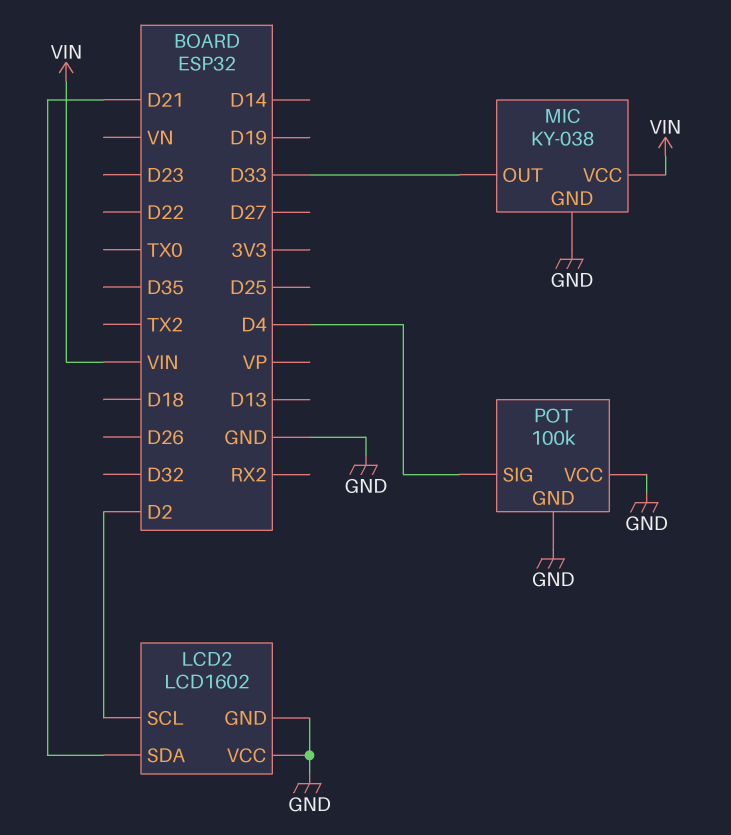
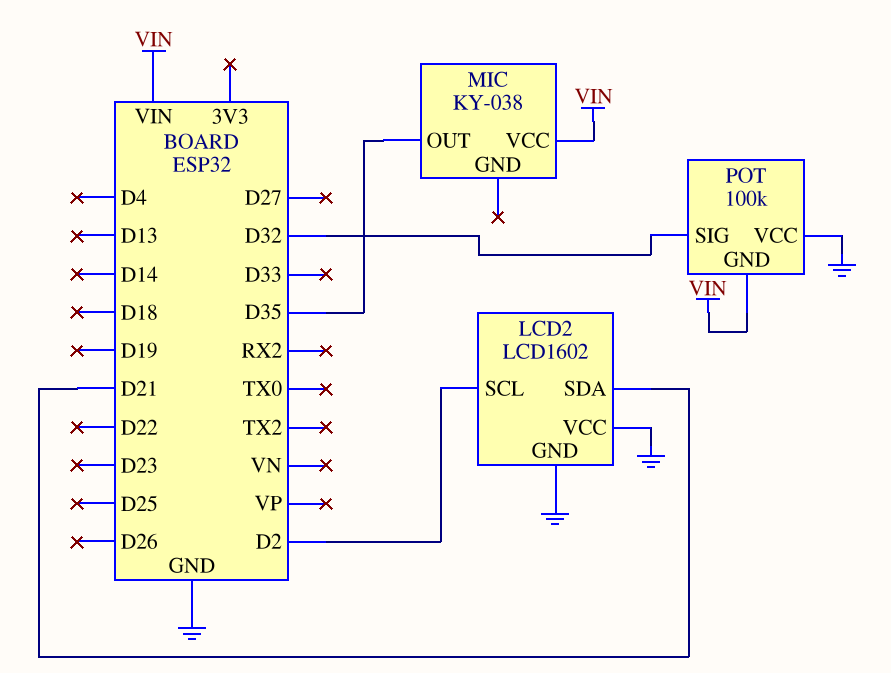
MIC pin GND: GND -> none
MIC pin OUT: D33 -> D35
POT pin GND: GND -> VIN
POT pin SIG: D4 -> D32

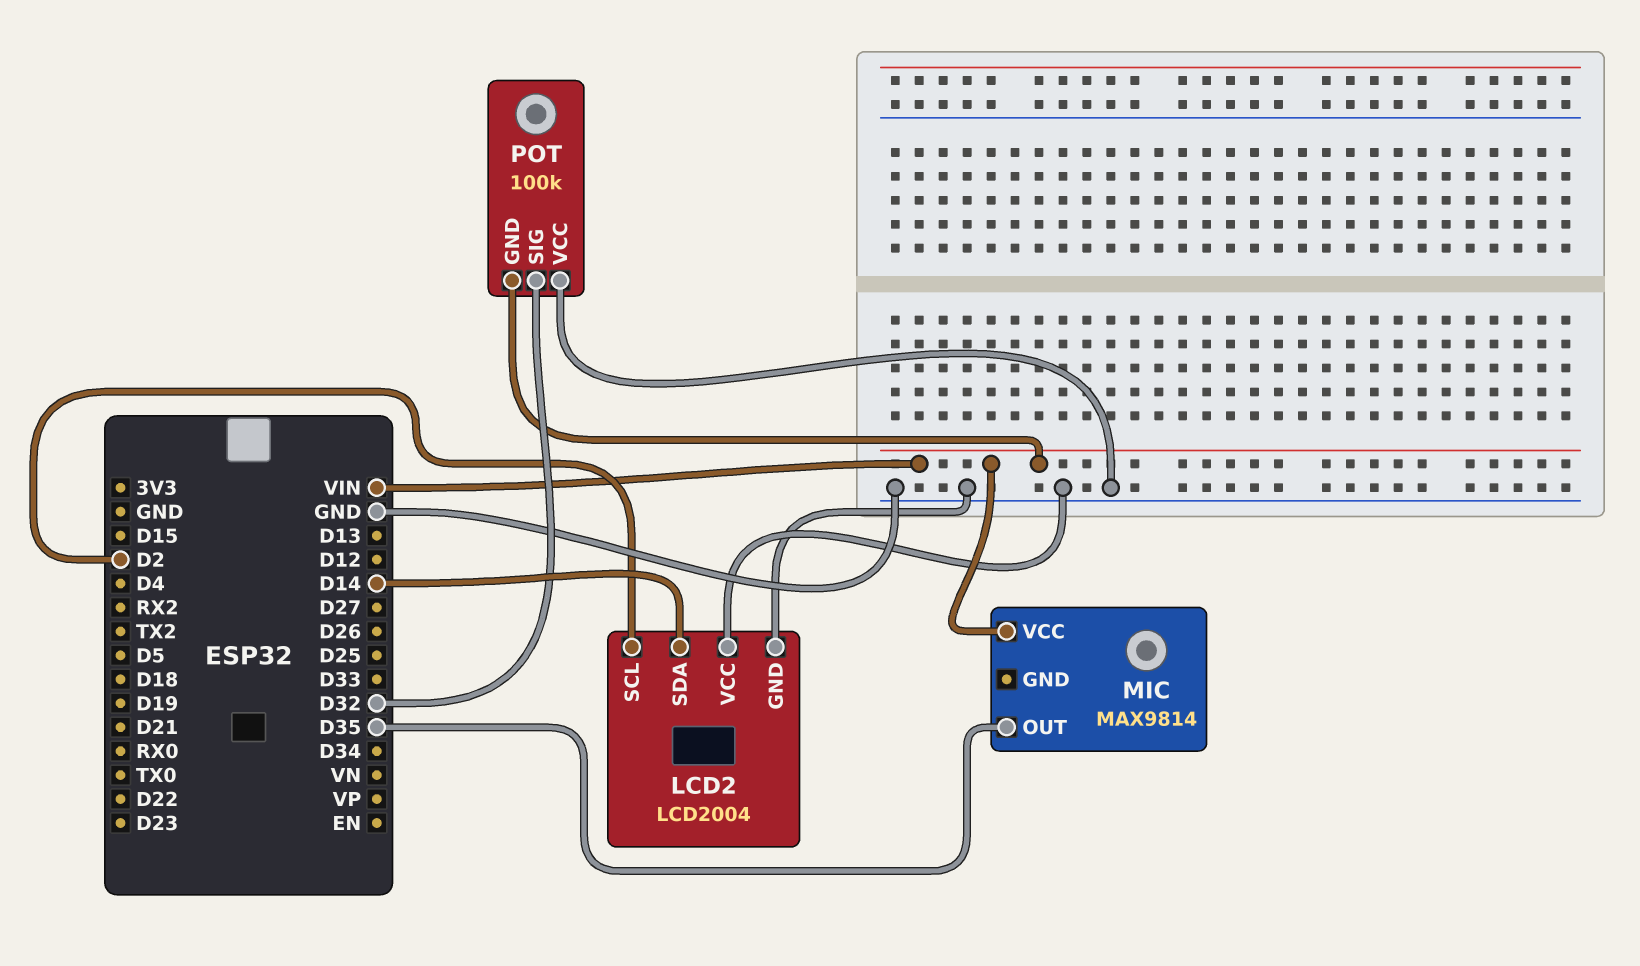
LCD2: LCD1602 -> LCD2004
LCD2 pin SDA: D21 -> D14
MIC: KY-038 -> MAX9814

